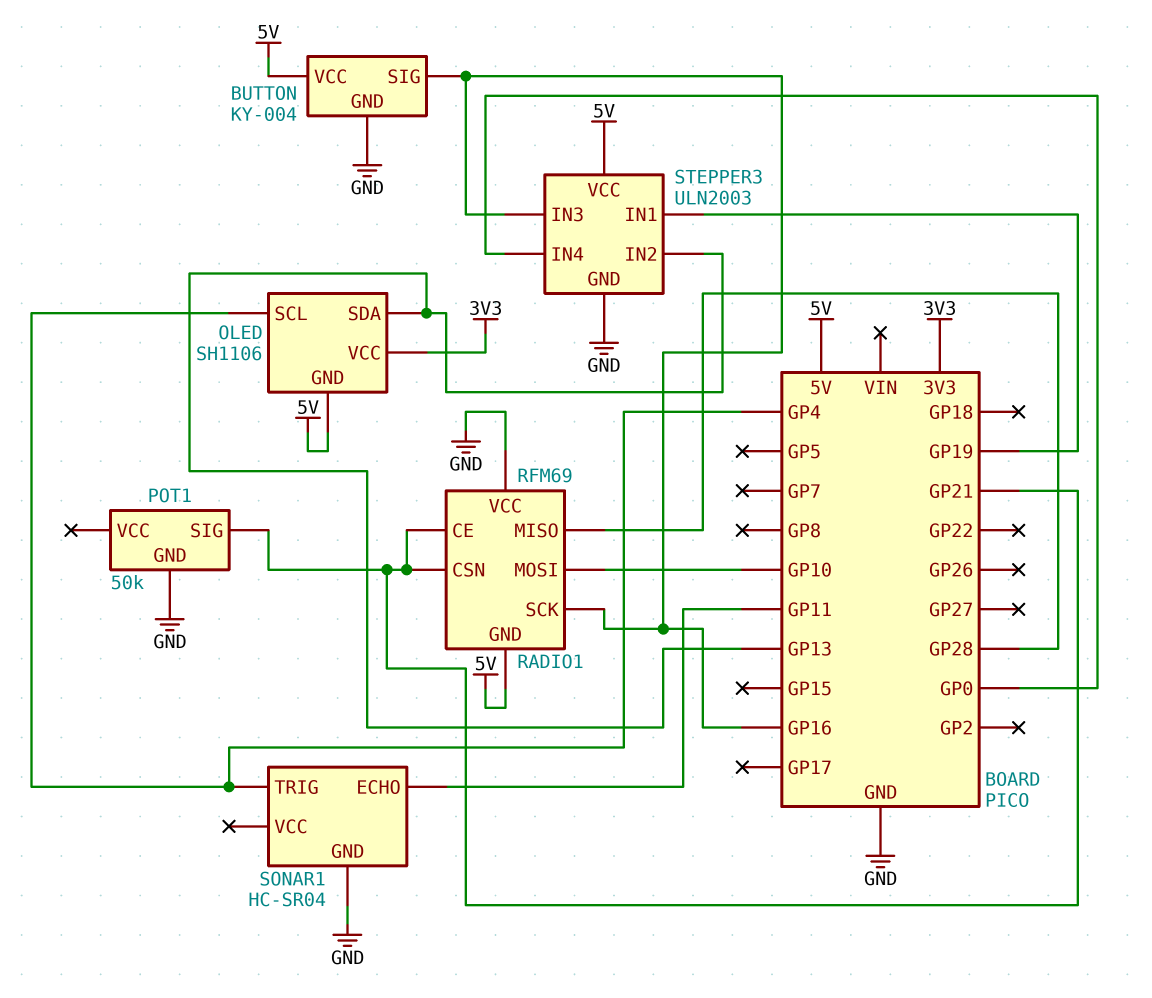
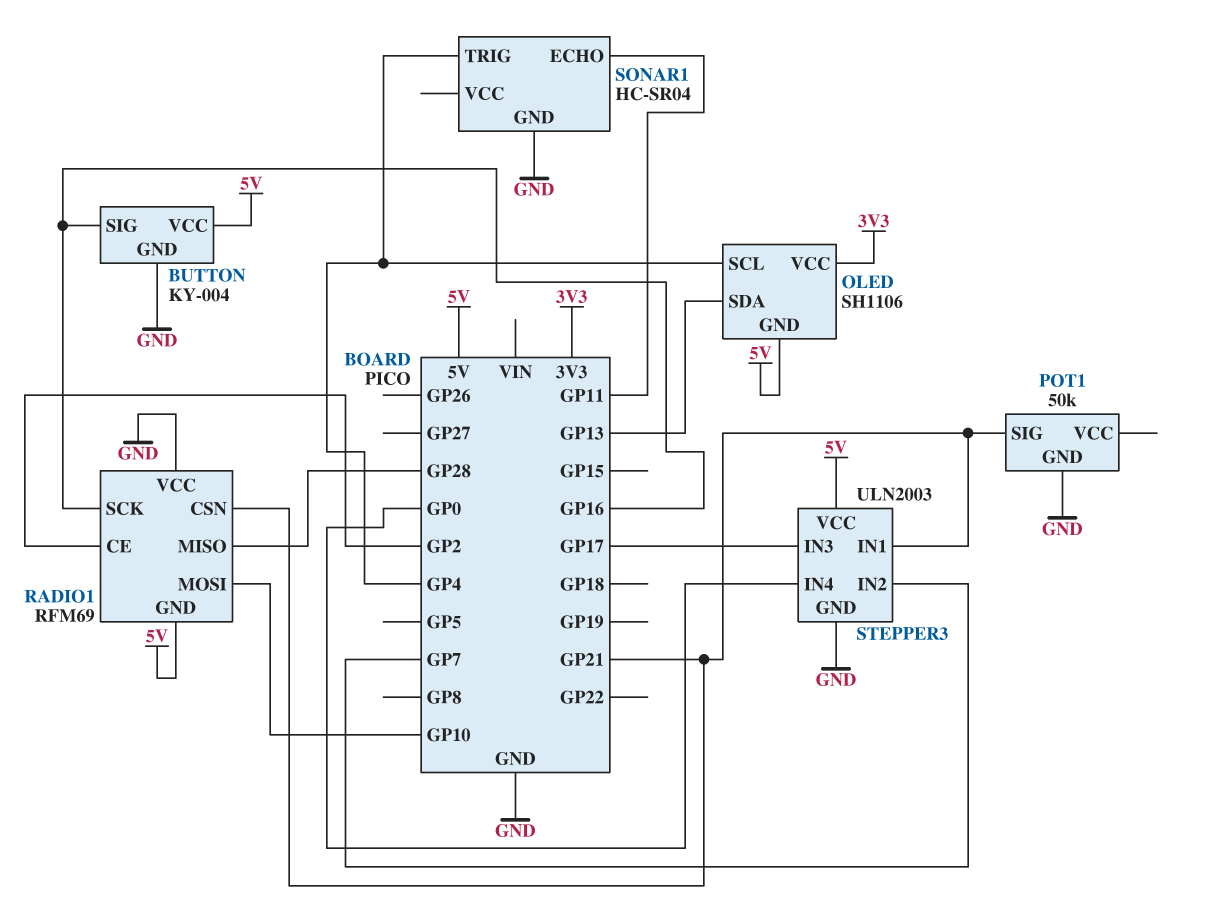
RADIO1 pin CE: GP21 -> GP2
STEPPER3 pin IN1: GP19 -> GP21
STEPPER3 pin IN2: GP13 -> GP7
STEPPER3 pin IN3: GP16 -> GP17

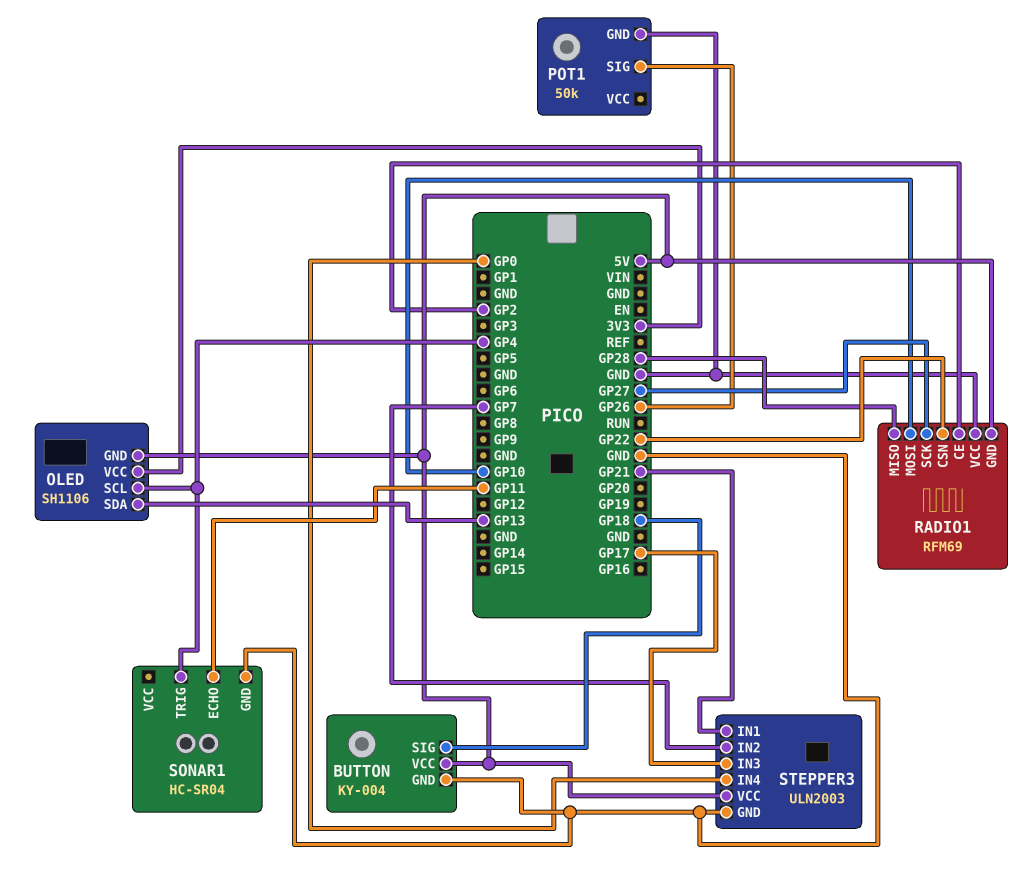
BUTTON pin SIG: GP16 -> GP18
POT1 pin SIG: GP21 -> GP26
RADIO1 pin CSN: GP21 -> GP22
RADIO1 pin SCK: GP16 -> GP27

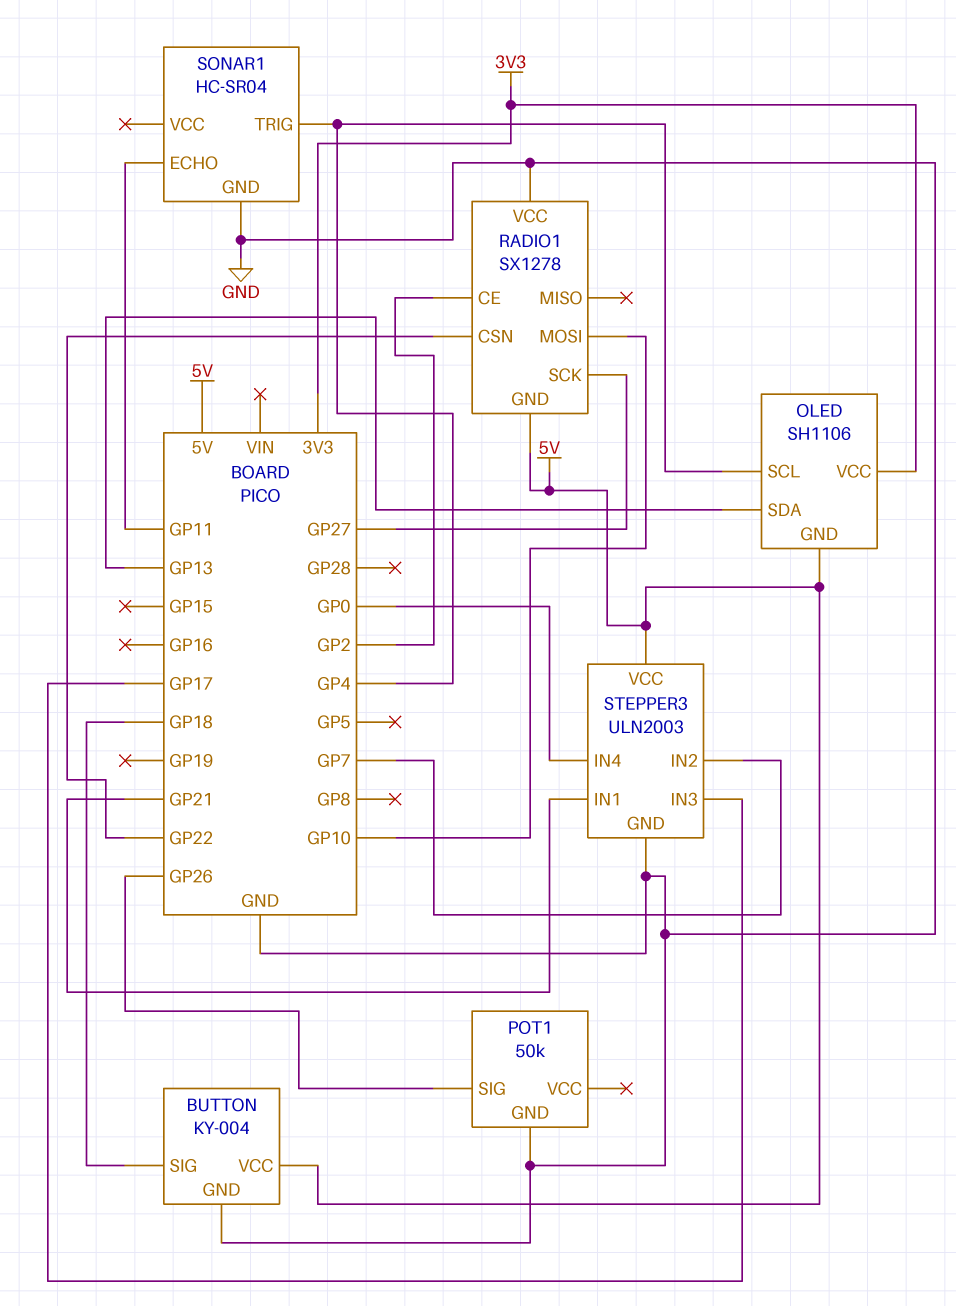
RADIO1: RFM69 -> SX1278
RADIO1 pin MISO: GP28 -> none

